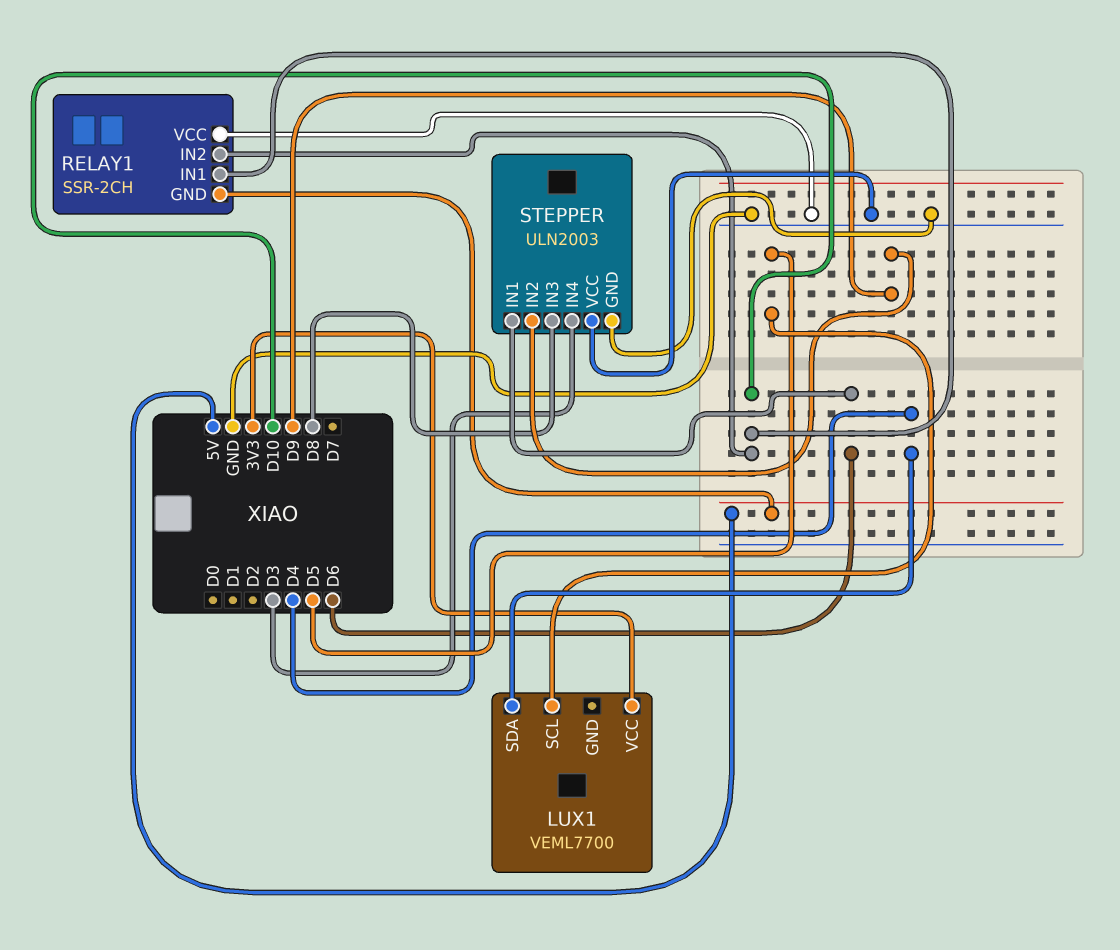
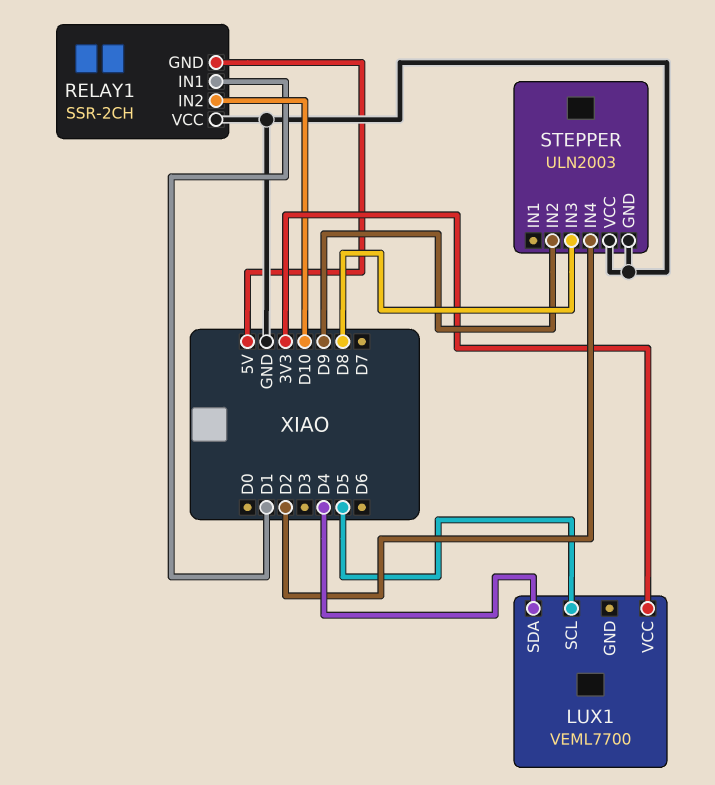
RELAY1 pin IN1: D10 -> D1
STEPPER pin IN1: D6 -> none
STEPPER pin IN4: D3 -> D2

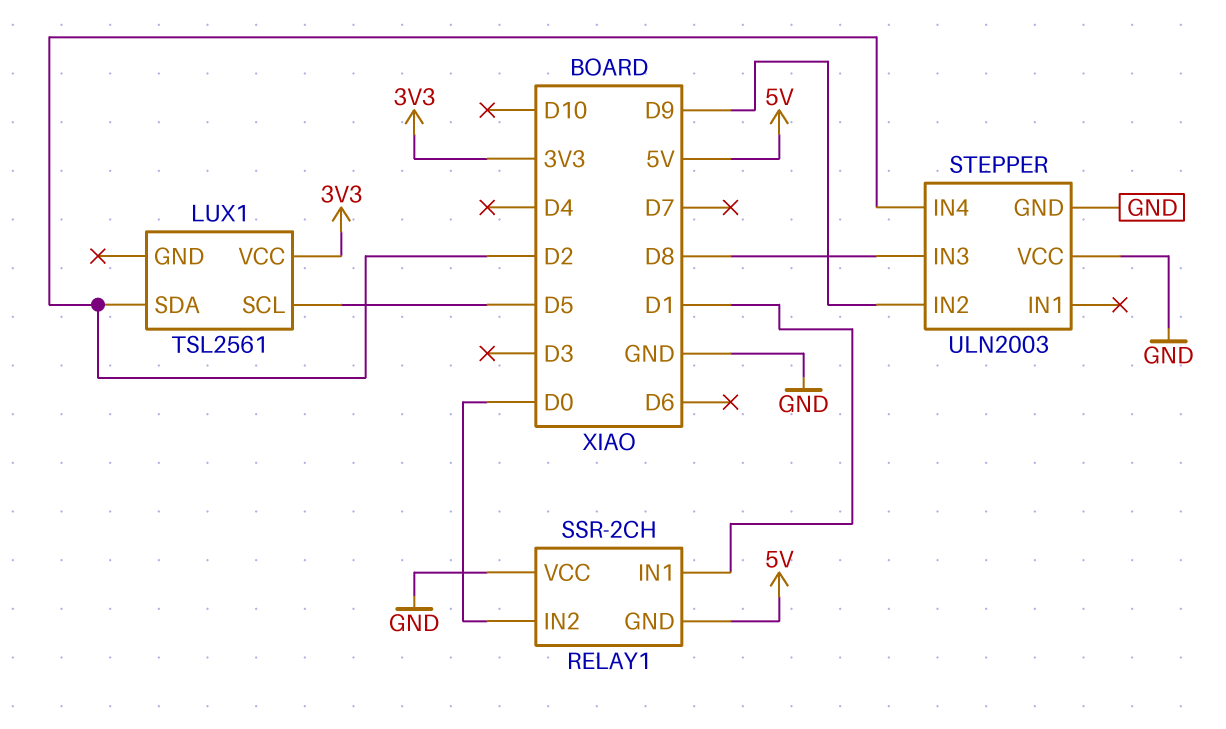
LUX1: VEML7700 -> TSL2561
LUX1 pin SDA: D4 -> D2
RELAY1 pin IN2: D10 -> D0

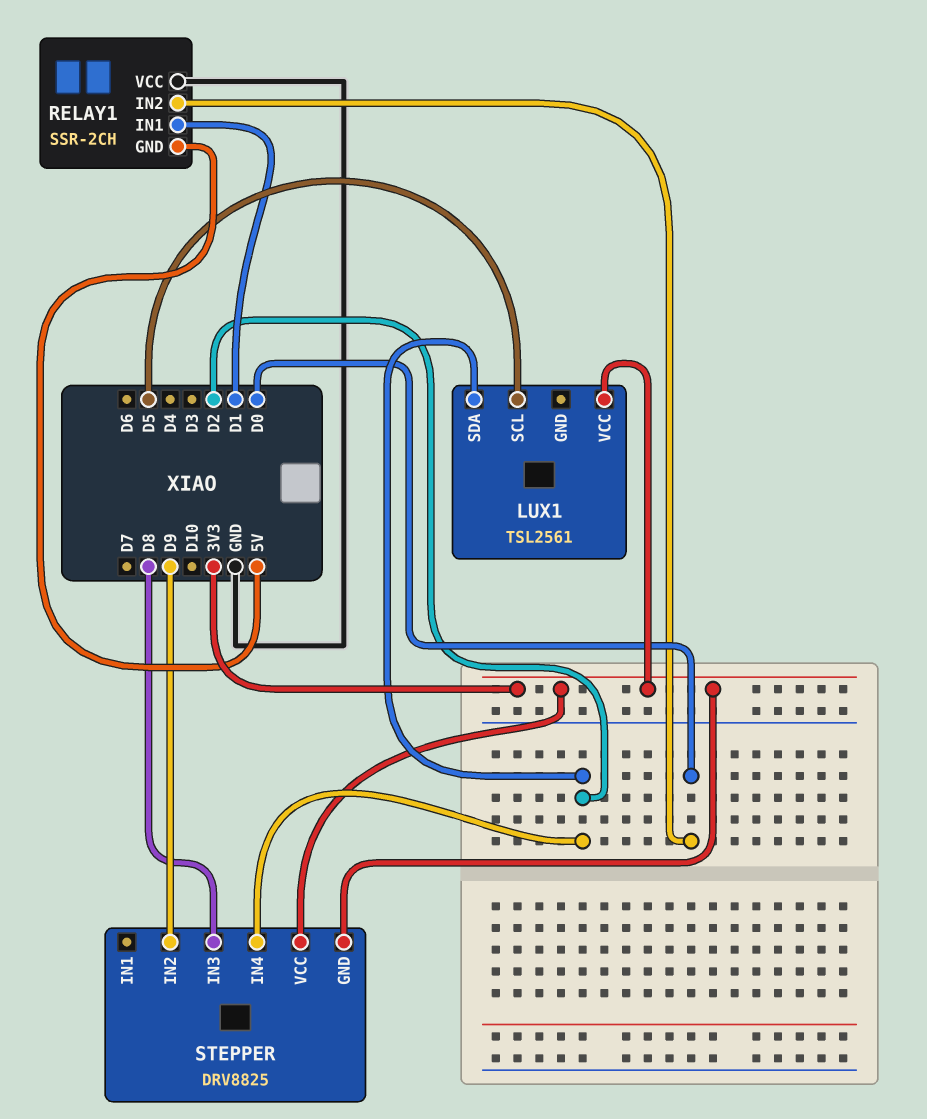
STEPPER: ULN2003 -> DRV8825
STEPPER pin GND: GND -> 3V3
STEPPER pin VCC: GND -> 3V3

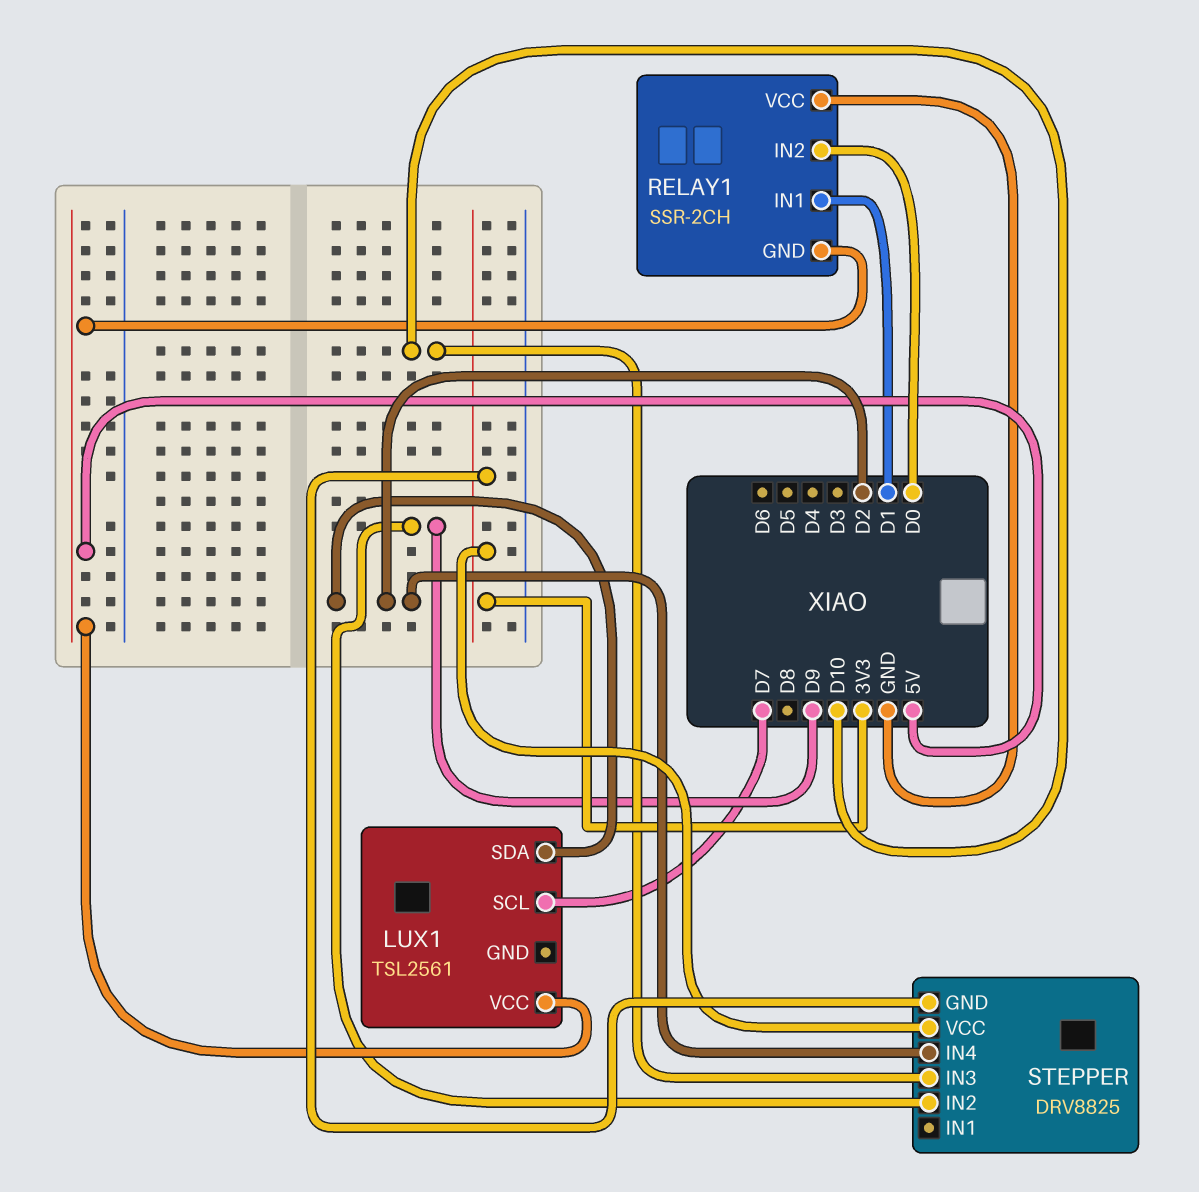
LUX1 pin SCL: D5 -> D7
LUX1 pin VCC: 3V3 -> 5V
STEPPER pin IN3: D8 -> D10

